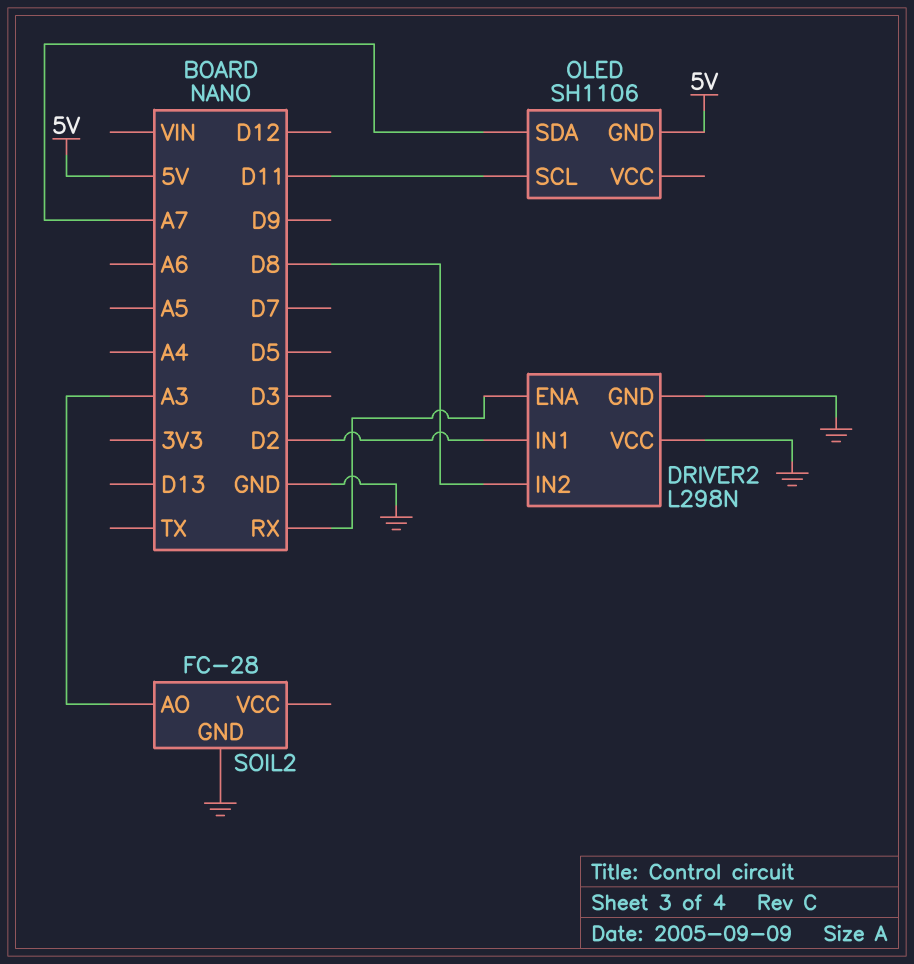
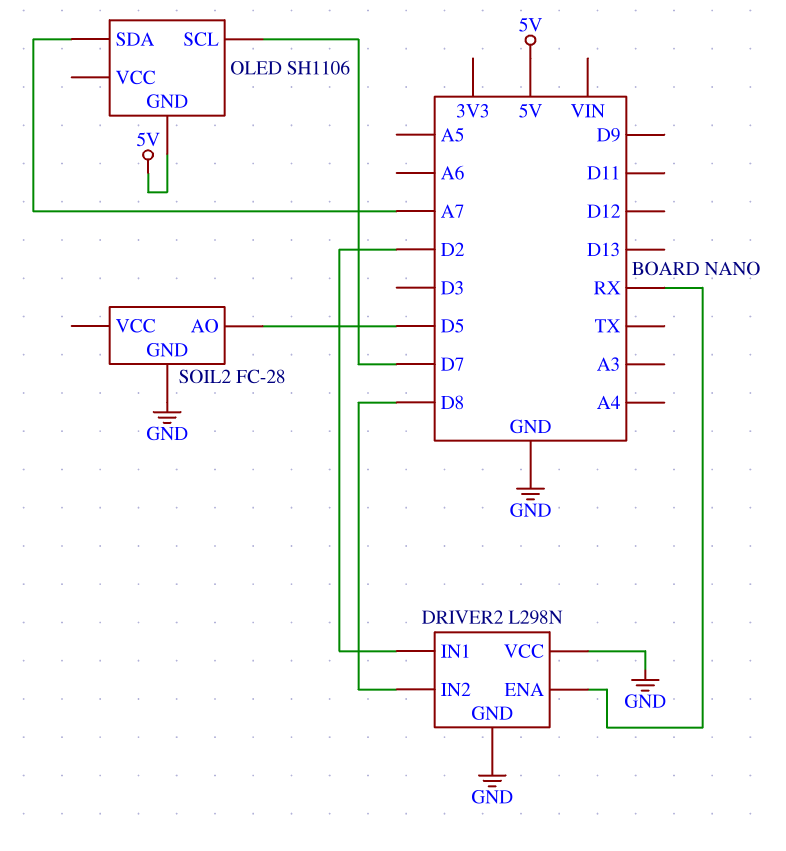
OLED pin SCL: D11 -> D7
SOIL2 pin AO: A3 -> D5

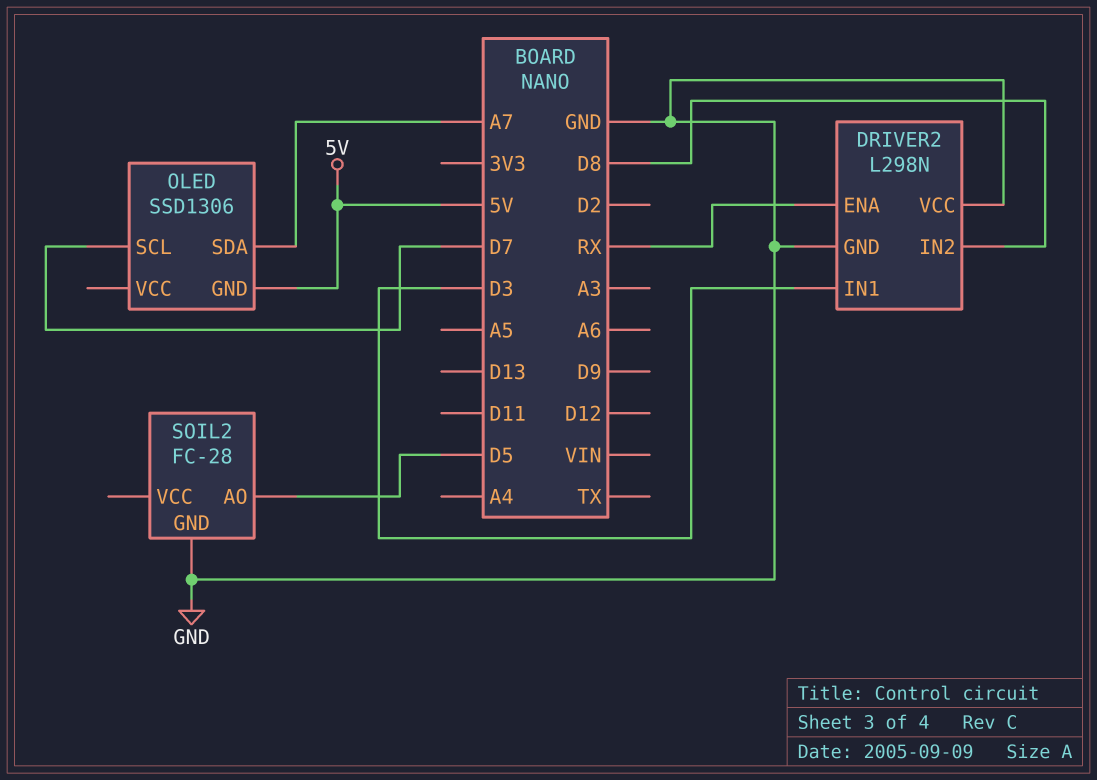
DRIVER2 pin IN1: D2 -> D3
OLED: SH1106 -> SSD1306

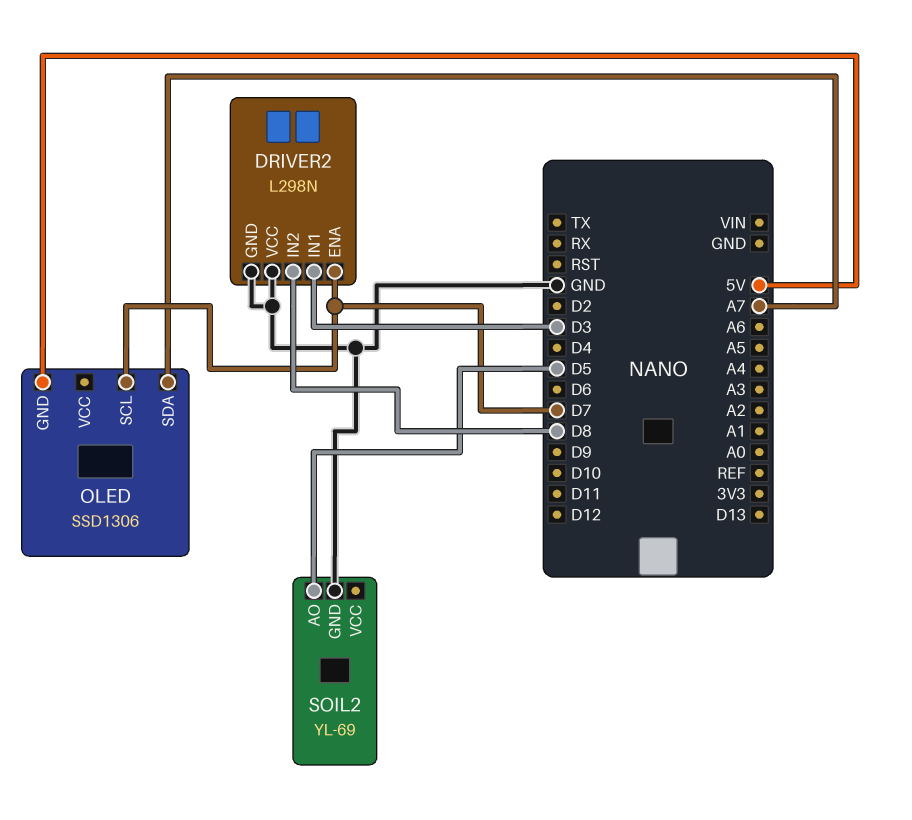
DRIVER2 pin ENA: RX -> D7
SOIL2: FC-28 -> YL-69

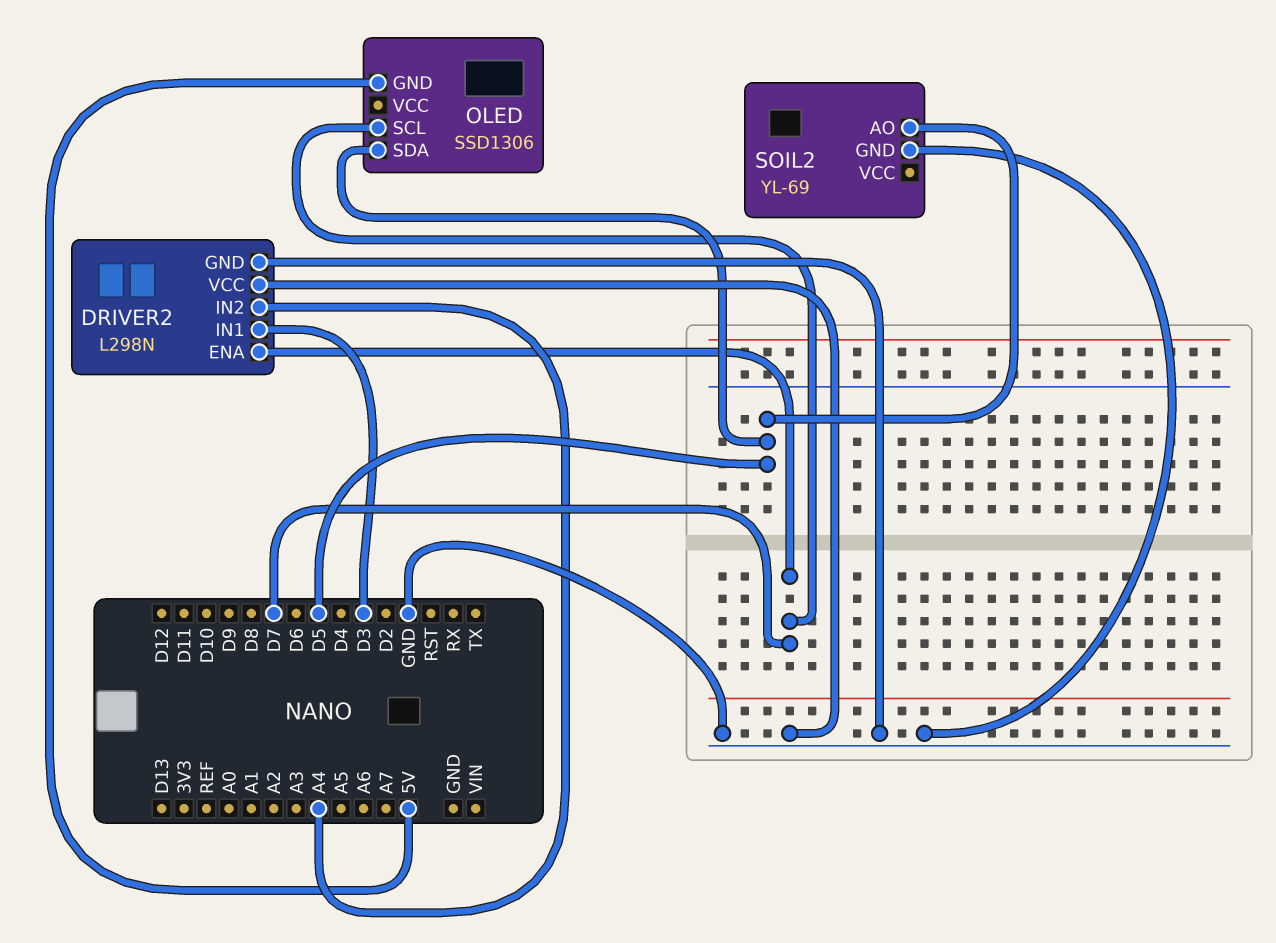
DRIVER2 pin IN2: D8 -> A4
OLED pin SDA: A7 -> D5

